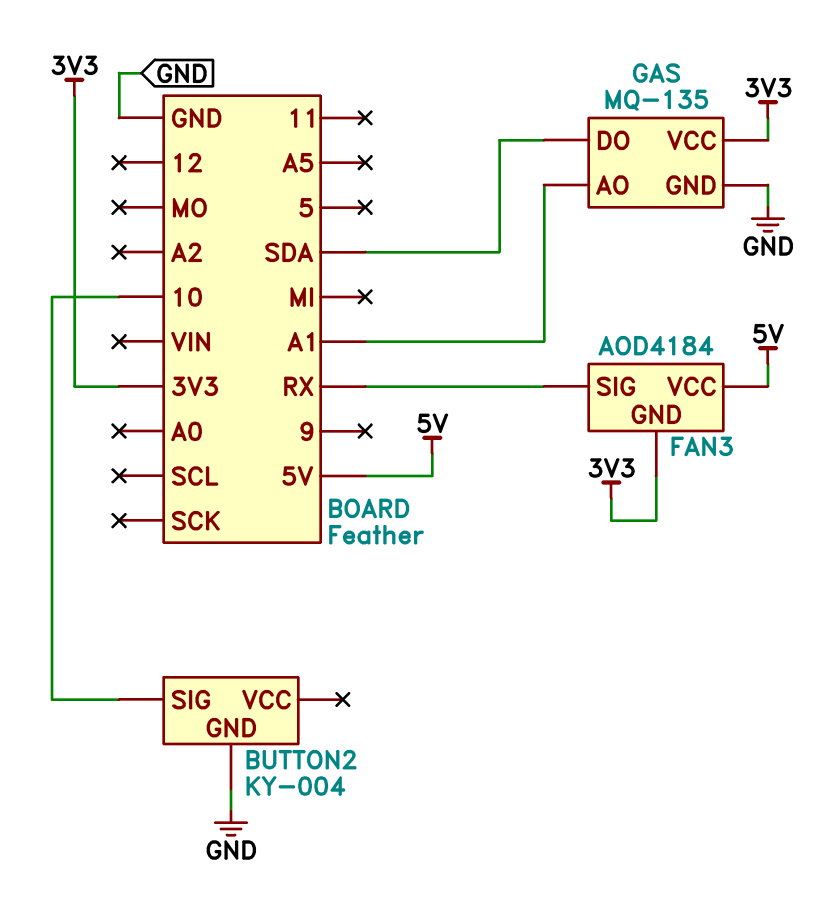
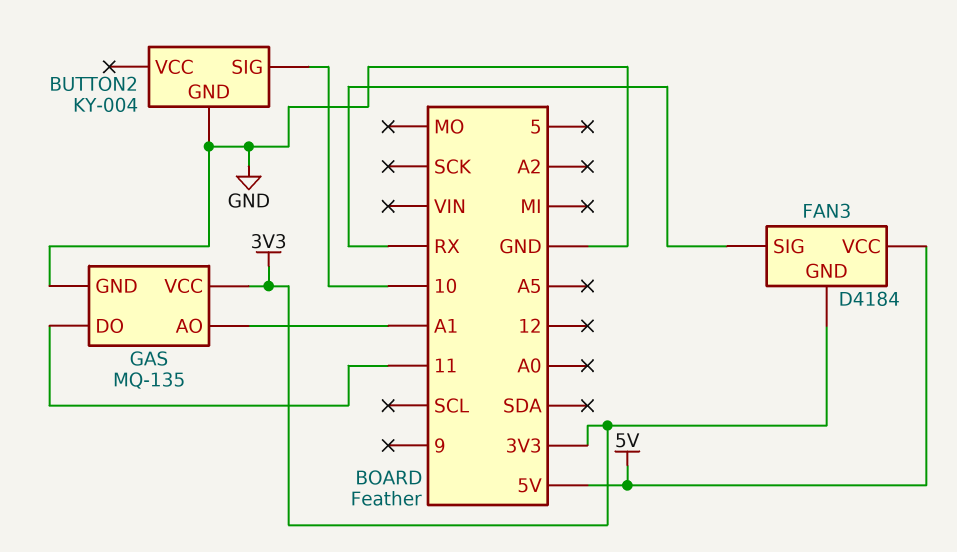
FAN3: AOD4184 -> D4184
GAS pin DO: SDA -> 11

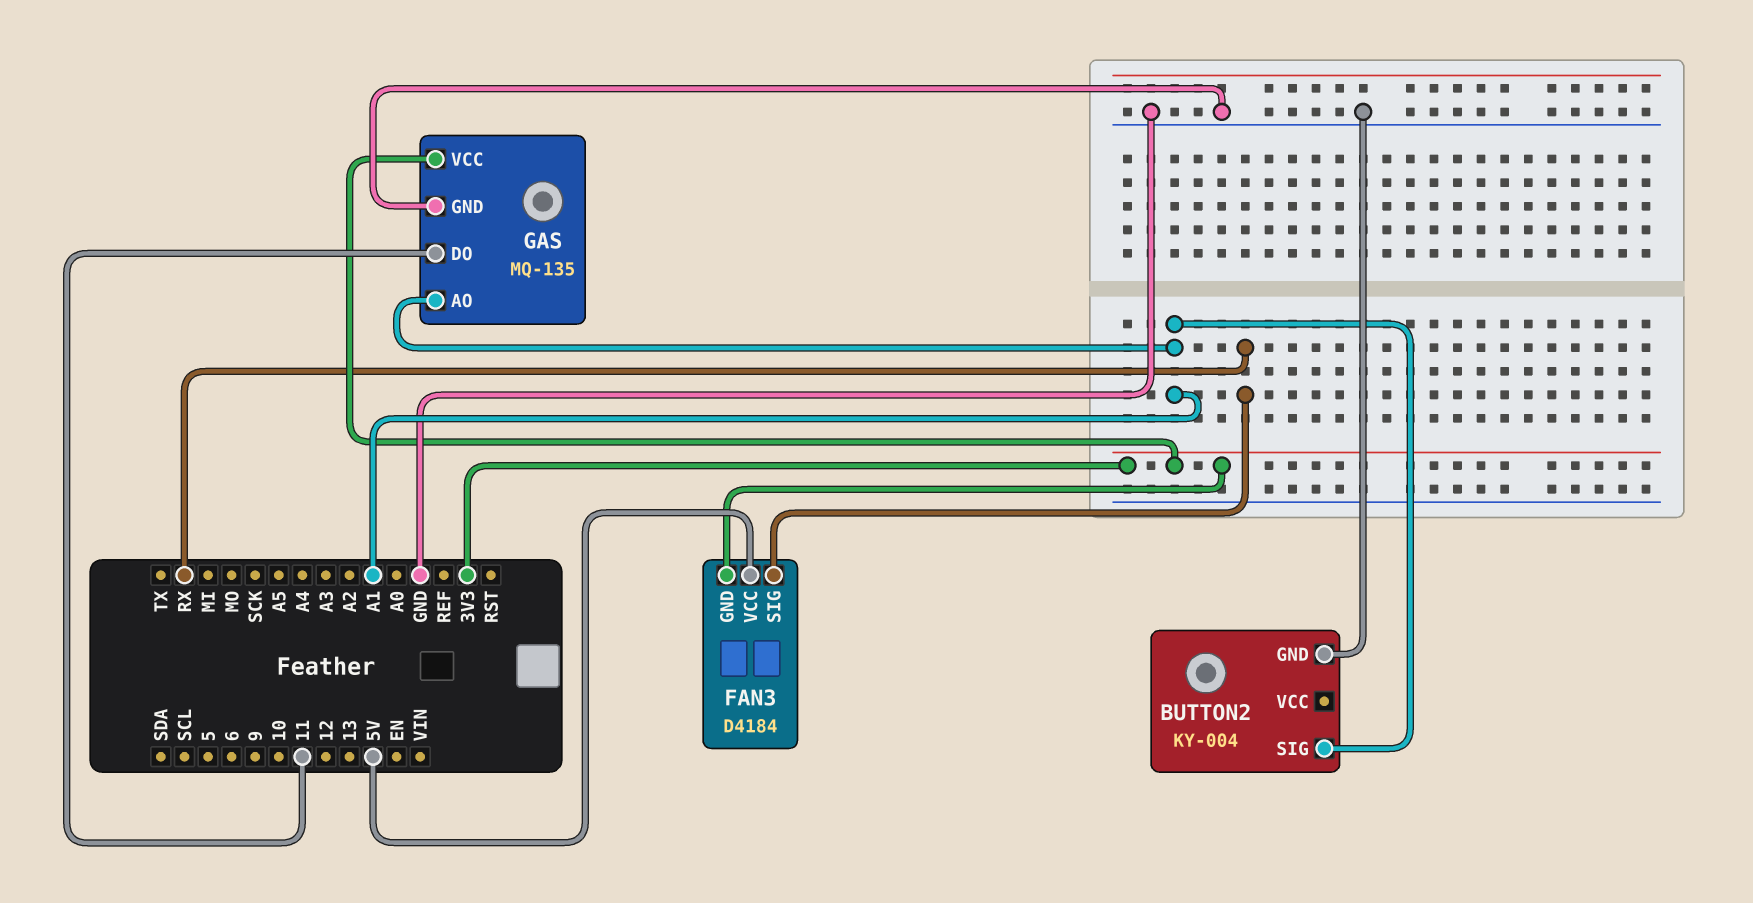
BUTTON2 pin SIG: 10 -> A1

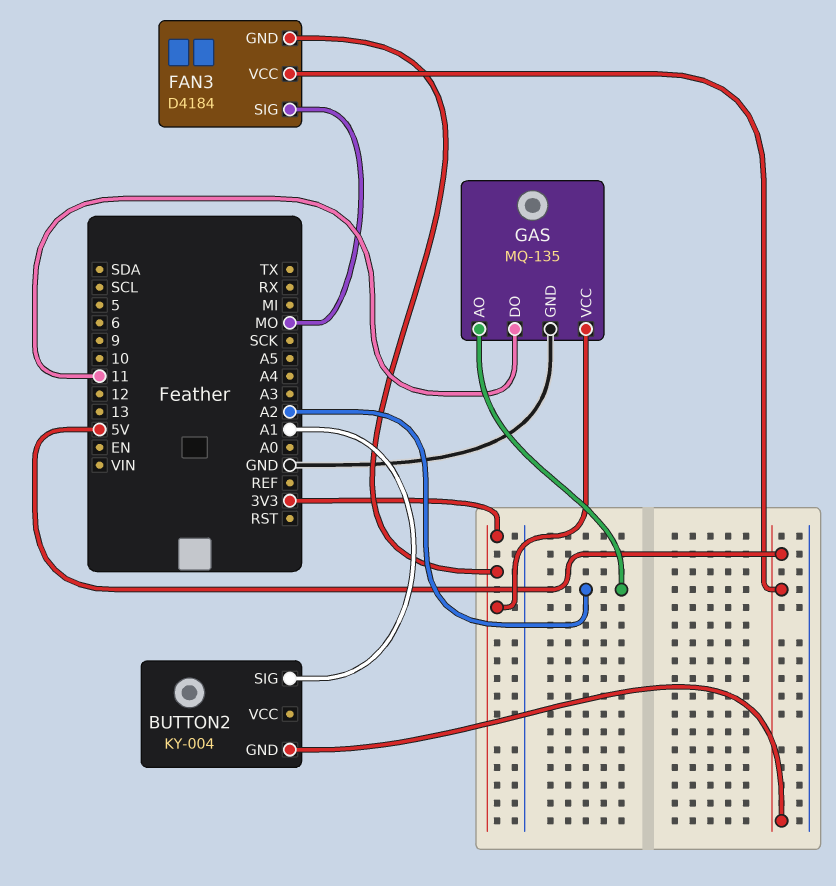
BUTTON2 pin GND: GND -> 5V
FAN3 pin SIG: RX -> MO
GAS pin AO: A1 -> A2

